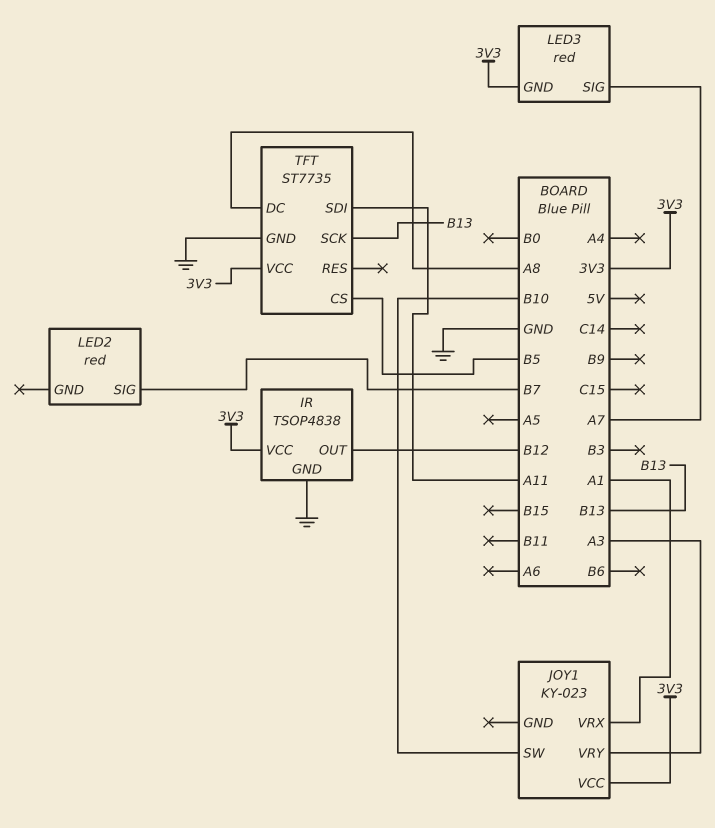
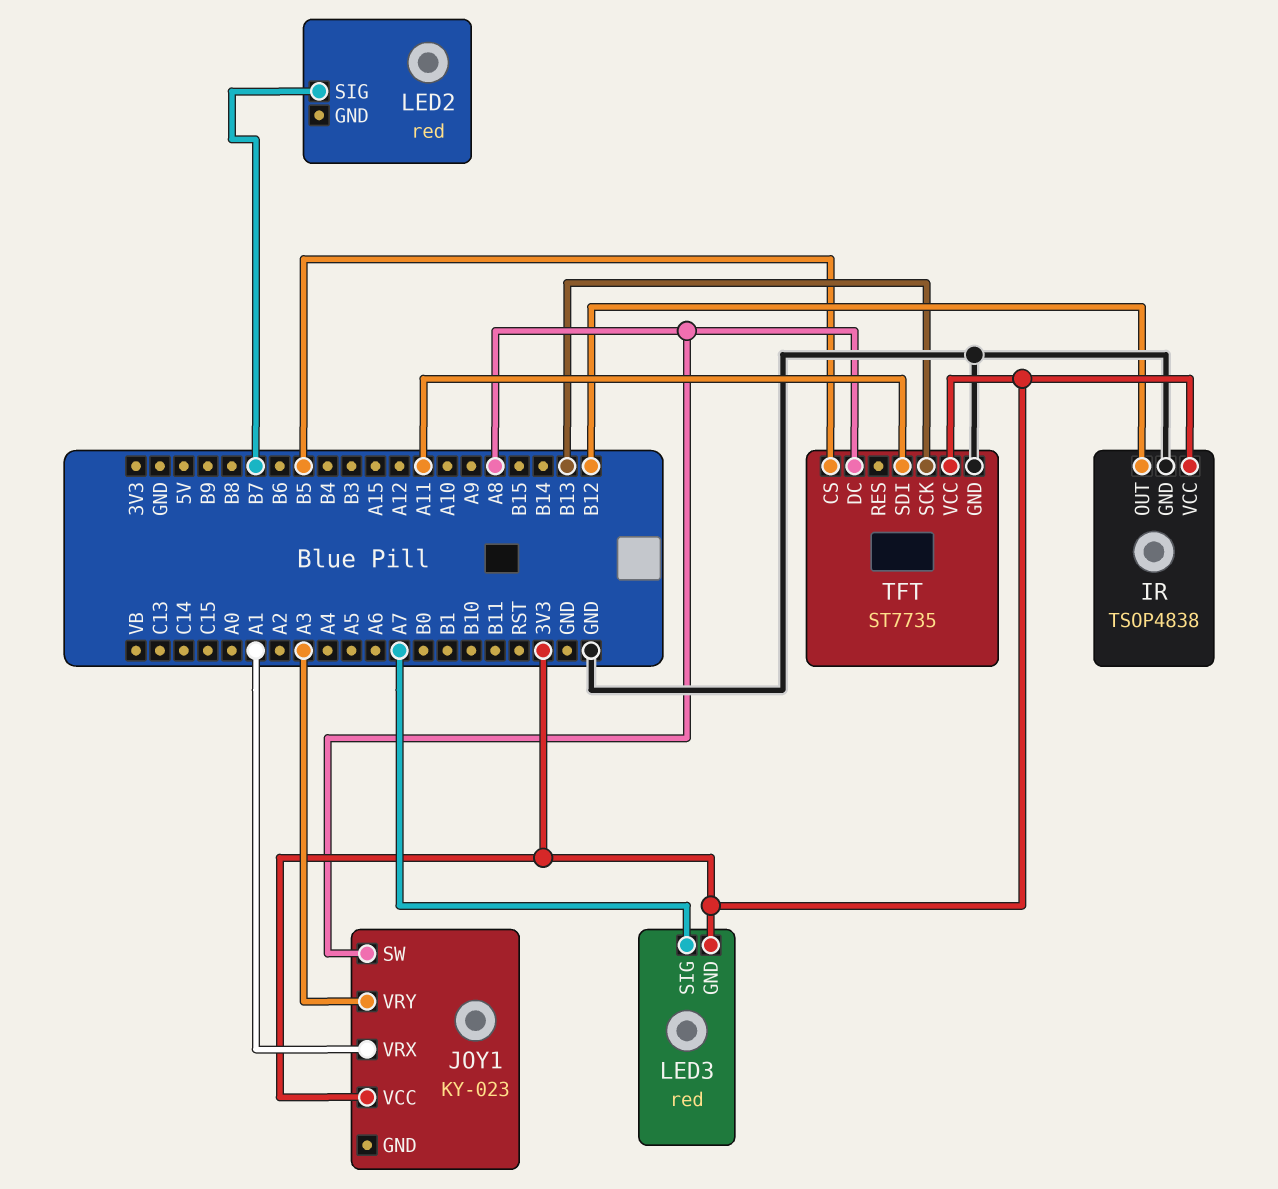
JOY1 pin SW: B10 -> A8

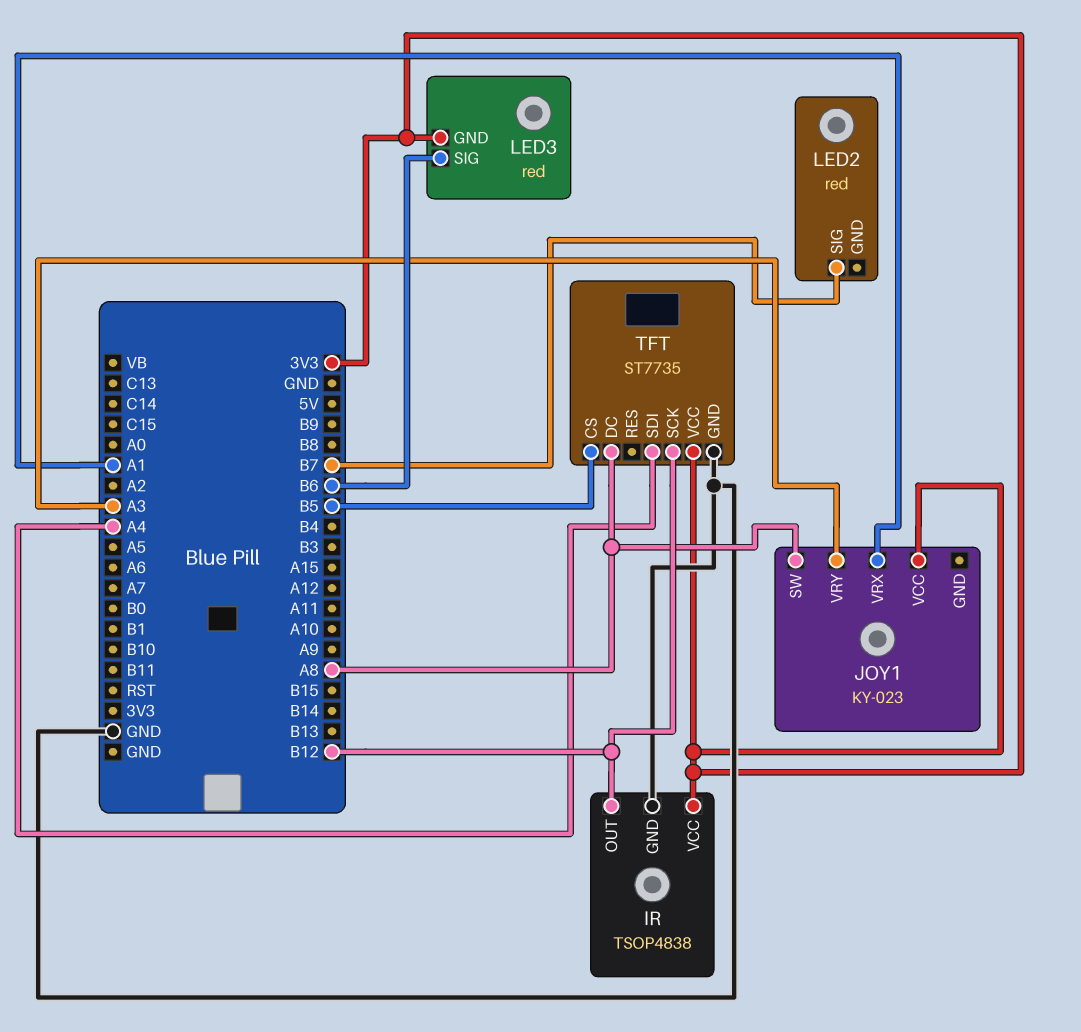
LED3 pin SIG: A7 -> B6
TFT pin SCK: B13 -> B12
TFT pin SDI: A11 -> A4

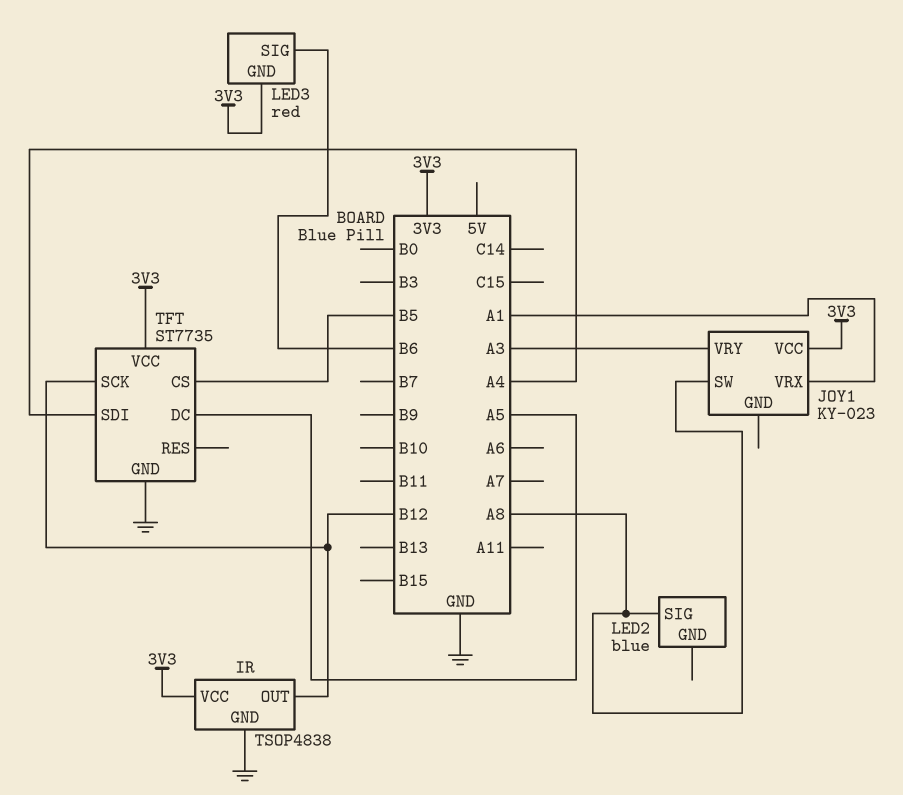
LED2: red -> blue
LED2 pin SIG: B7 -> A8
TFT pin DC: A8 -> A5

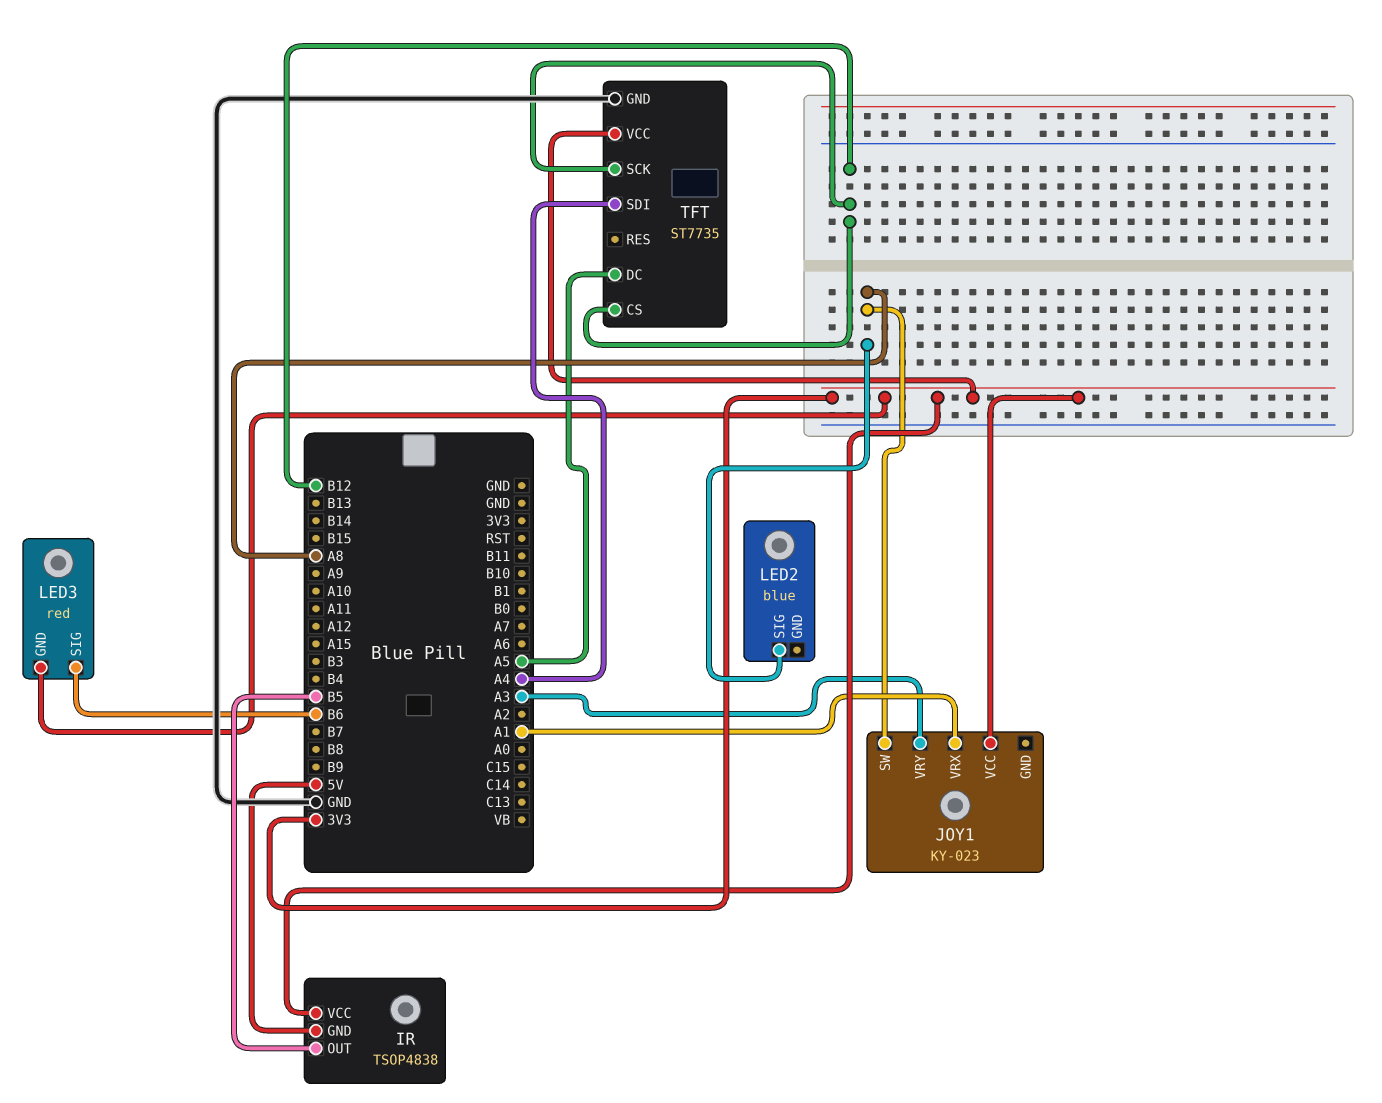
IR pin GND: GND -> 5V
IR pin OUT: B12 -> B5
TFT pin CS: B5 -> B12

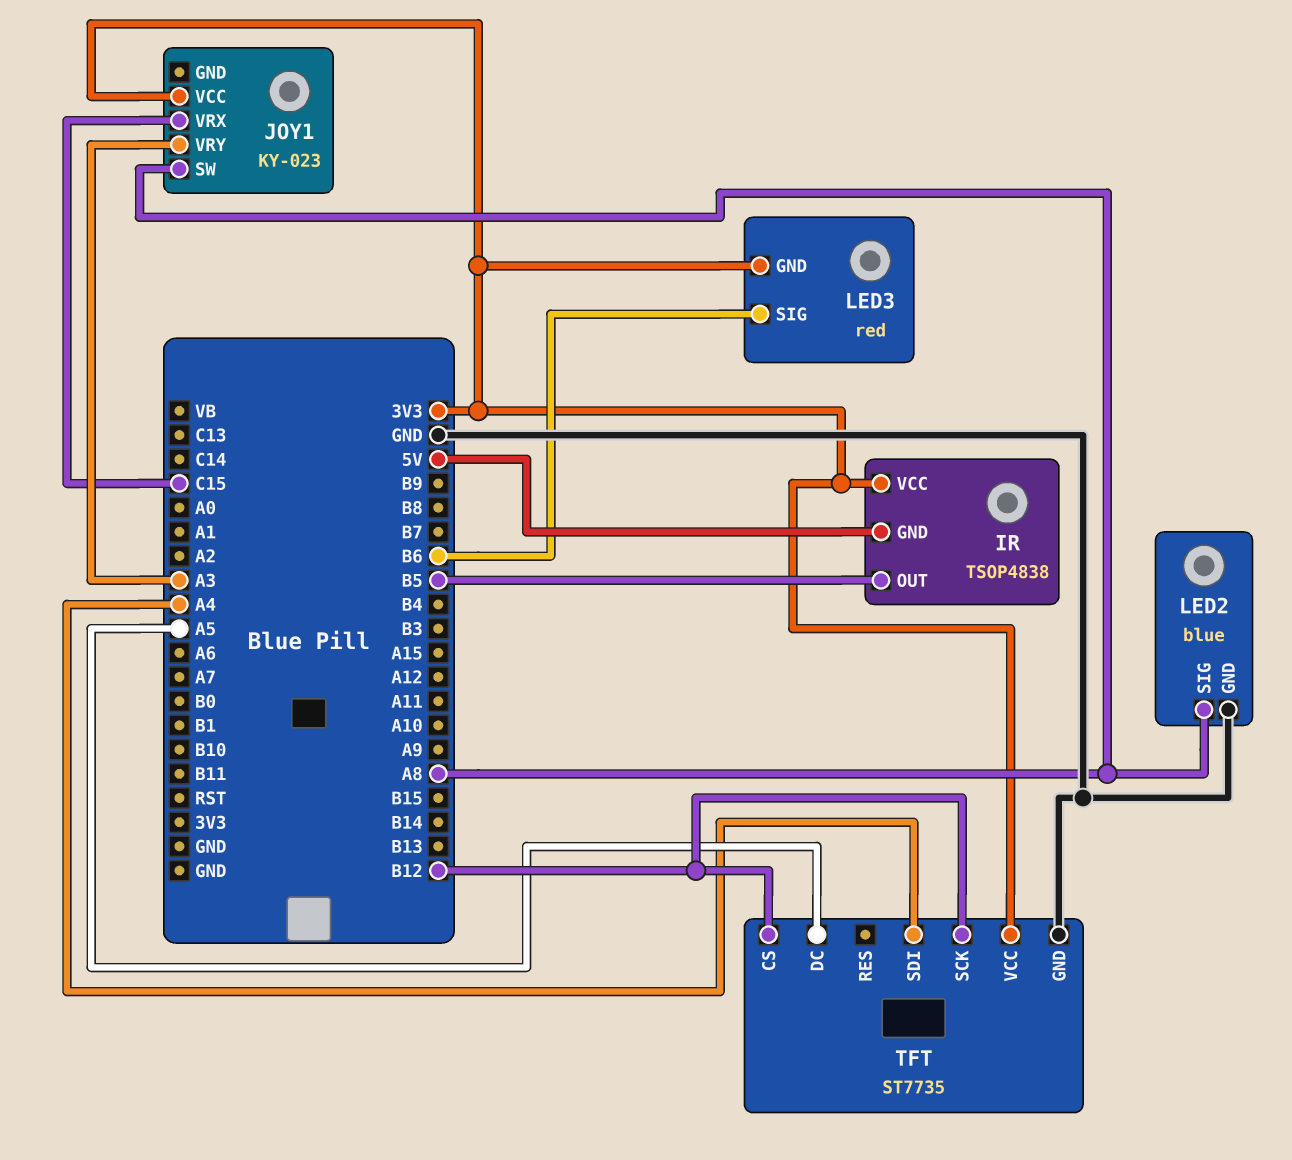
JOY1 pin VRX: A1 -> C15
LED2 pin GND: none -> GND

